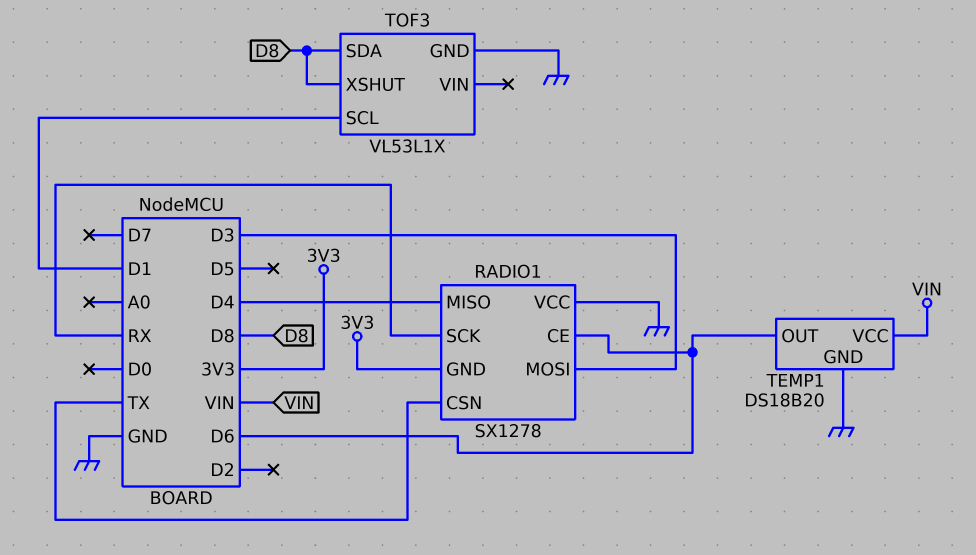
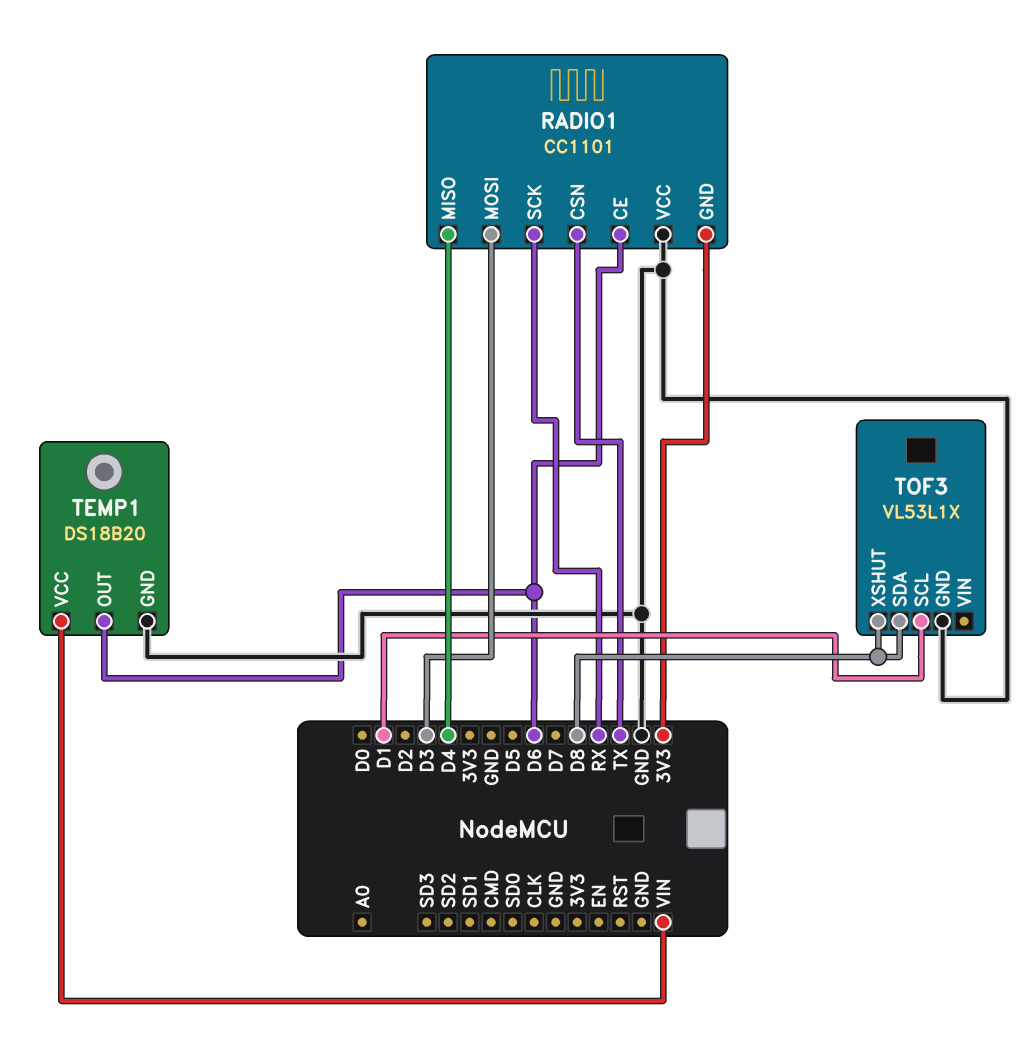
RADIO1: SX1278 -> CC1101

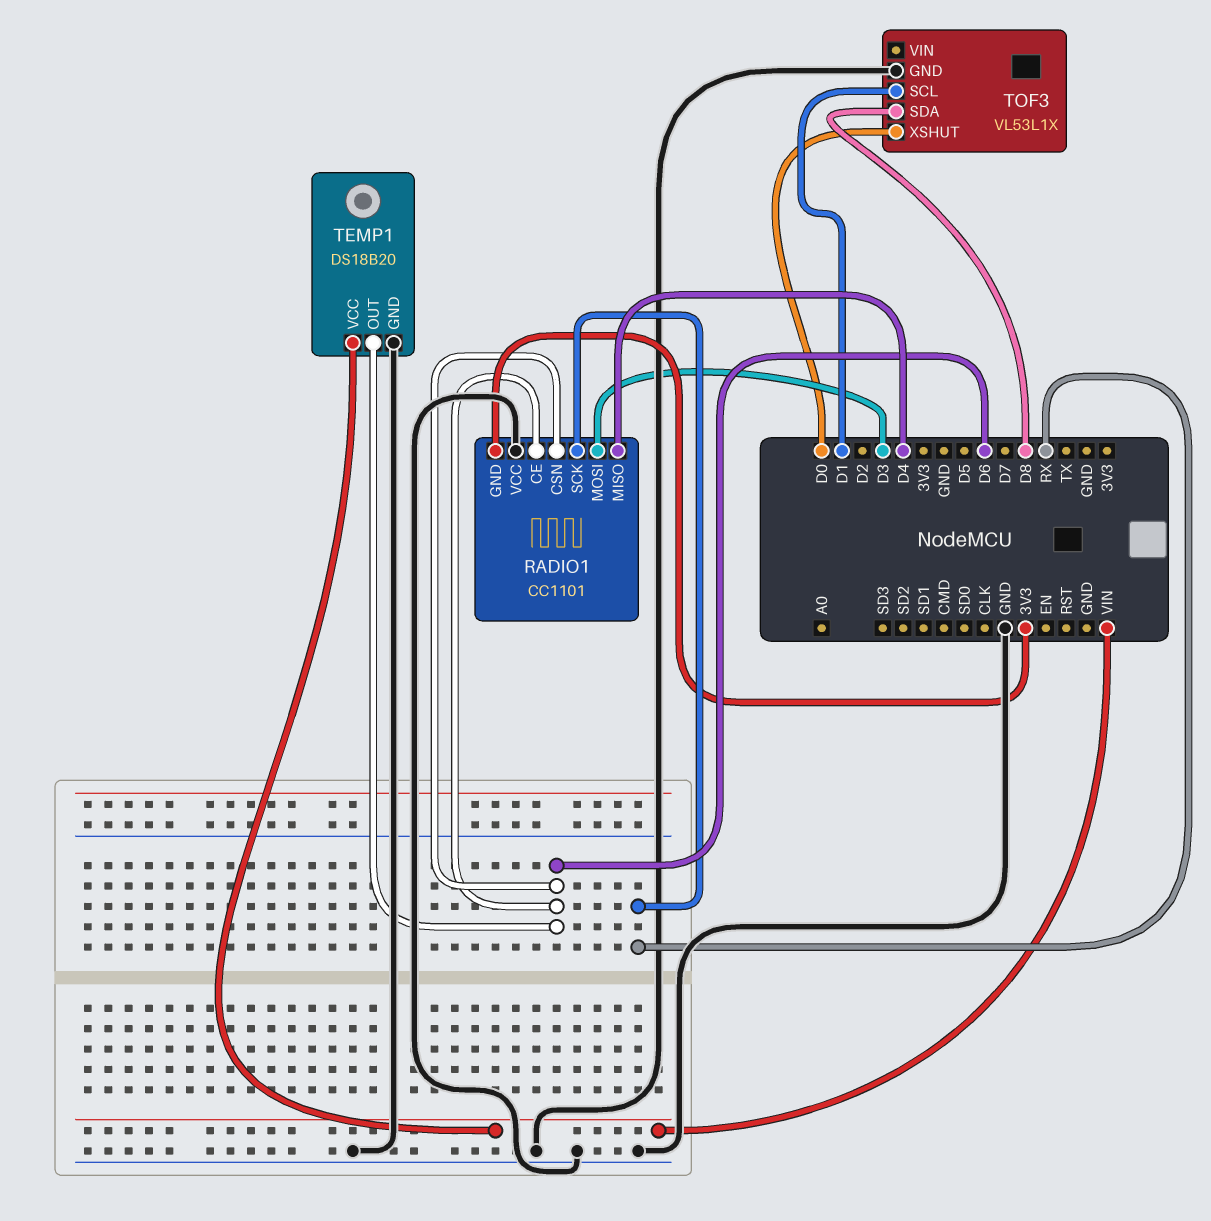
RADIO1 pin CSN: TX -> D6
TOF3 pin XSHUT: D8 -> D0

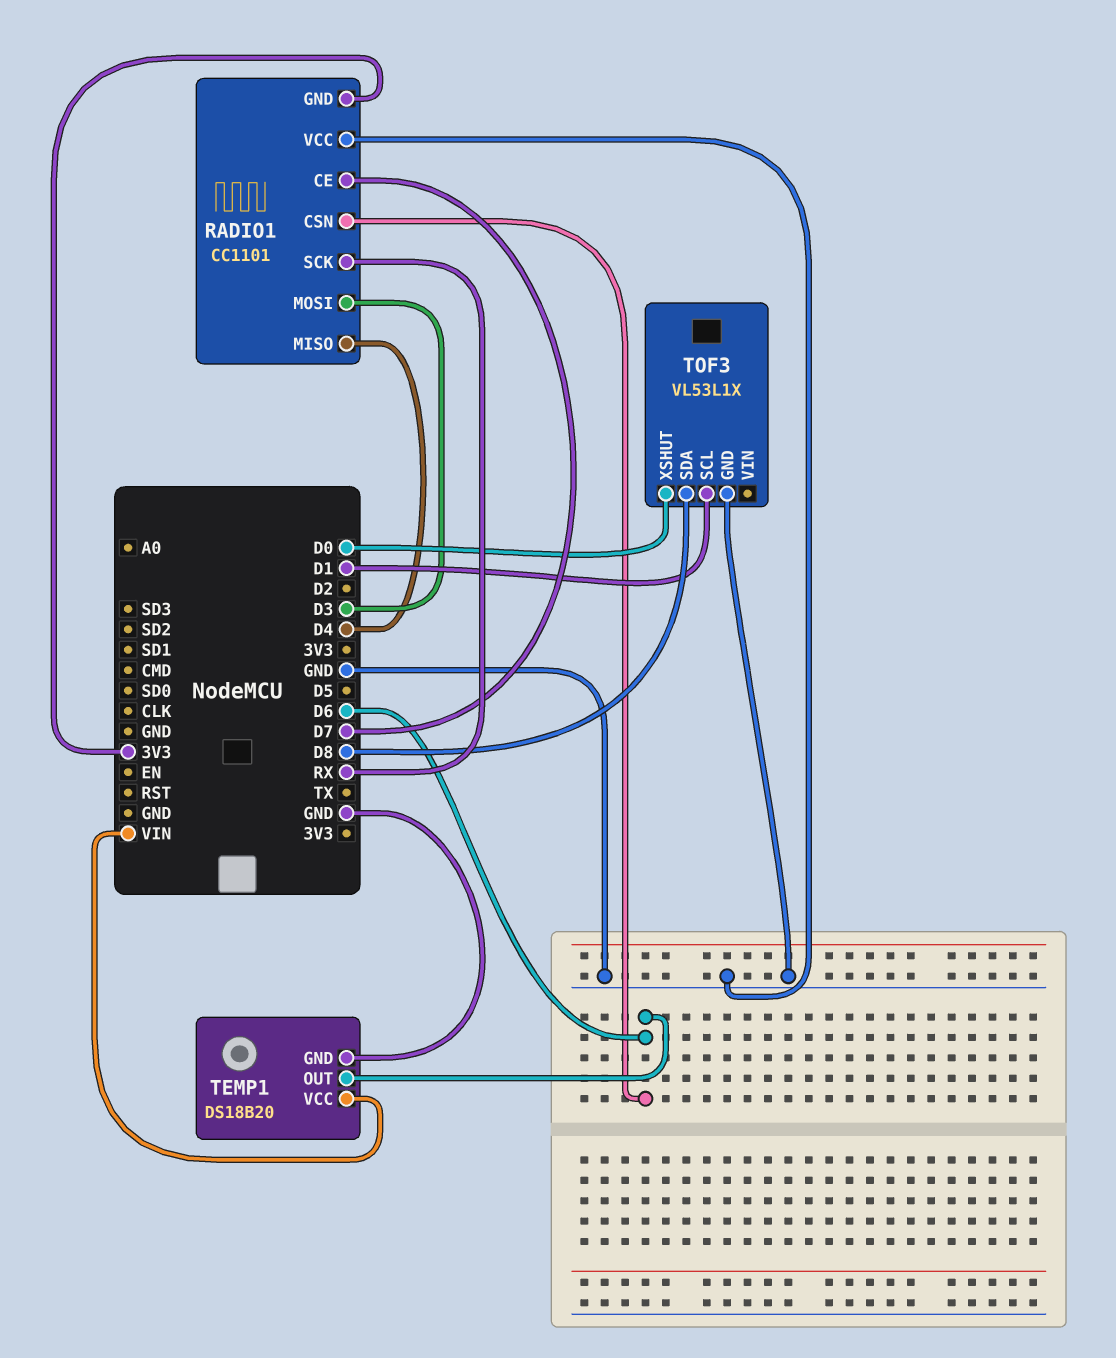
RADIO1 pin CE: D6 -> D7

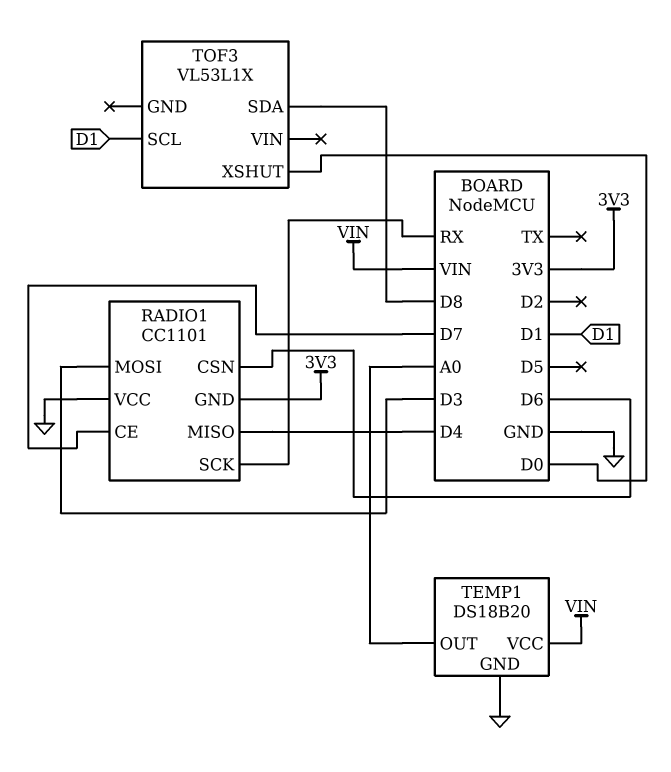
TEMP1 pin OUT: D6 -> A0
TOF3 pin GND: GND -> none

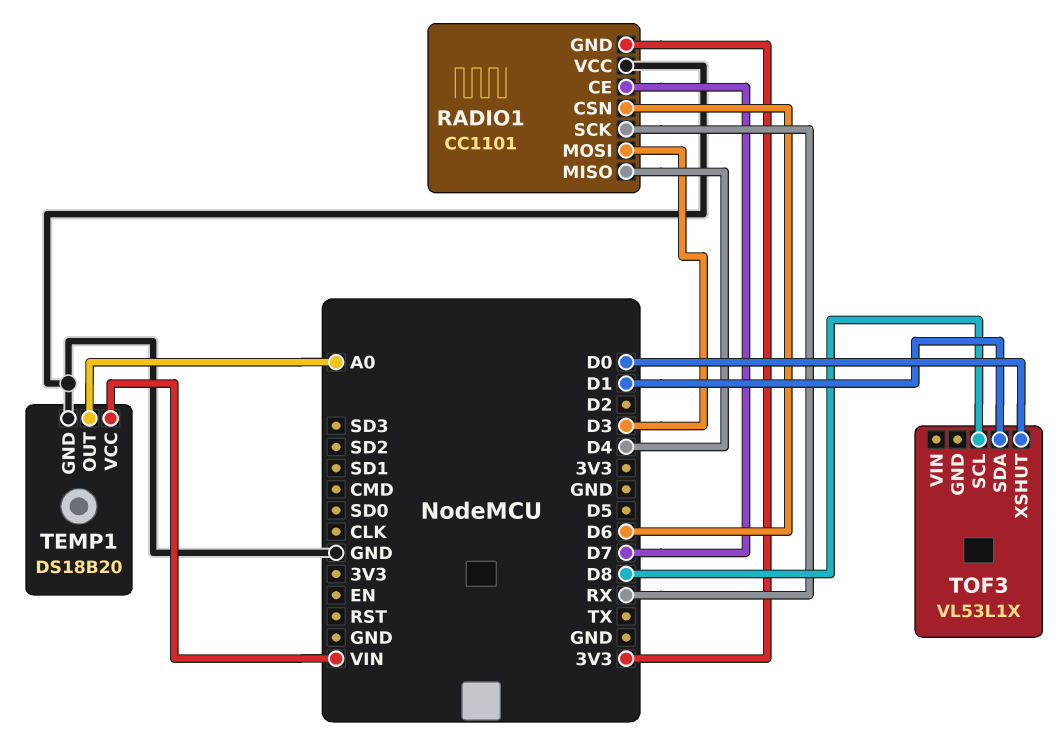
TOF3 pin SCL: D1 -> D8
TOF3 pin SDA: D8 -> D1

